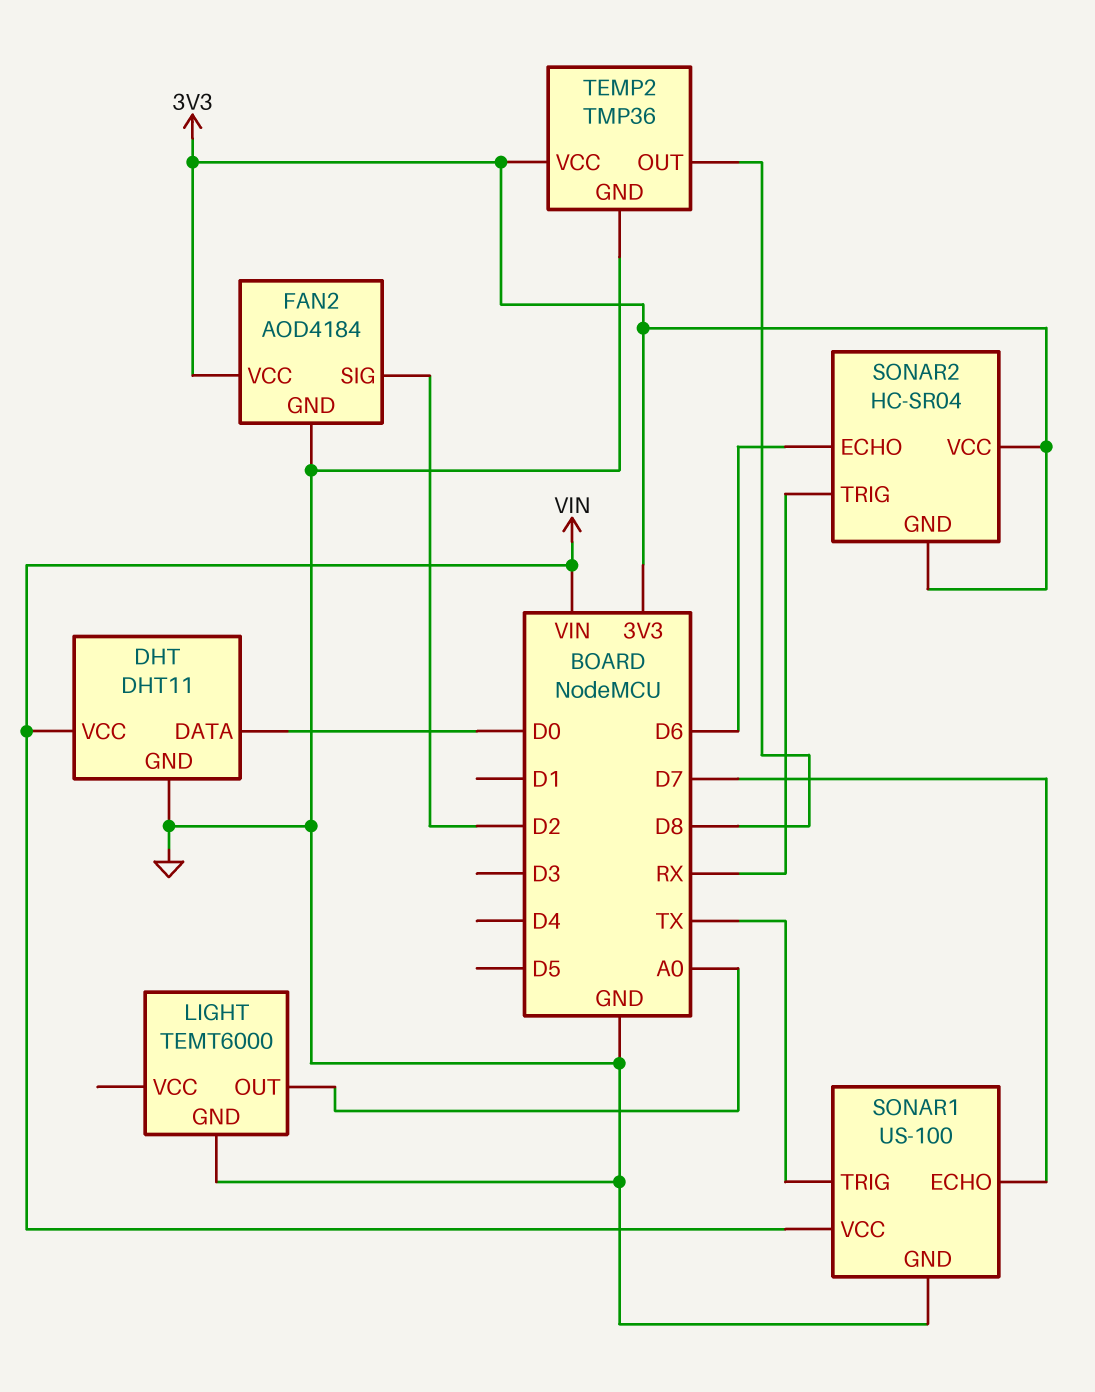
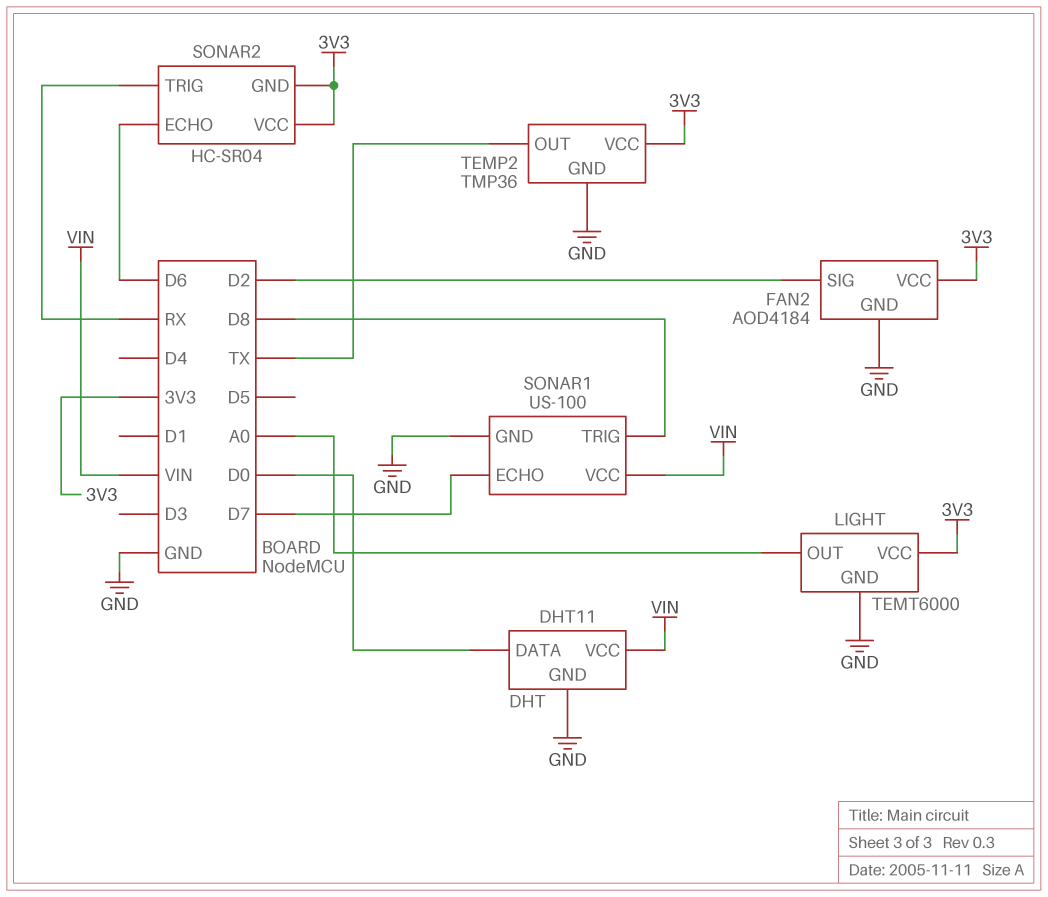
LIGHT pin VCC: none -> 3V3
SONAR1 pin TRIG: TX -> D8
TEMP2 pin OUT: D8 -> TX

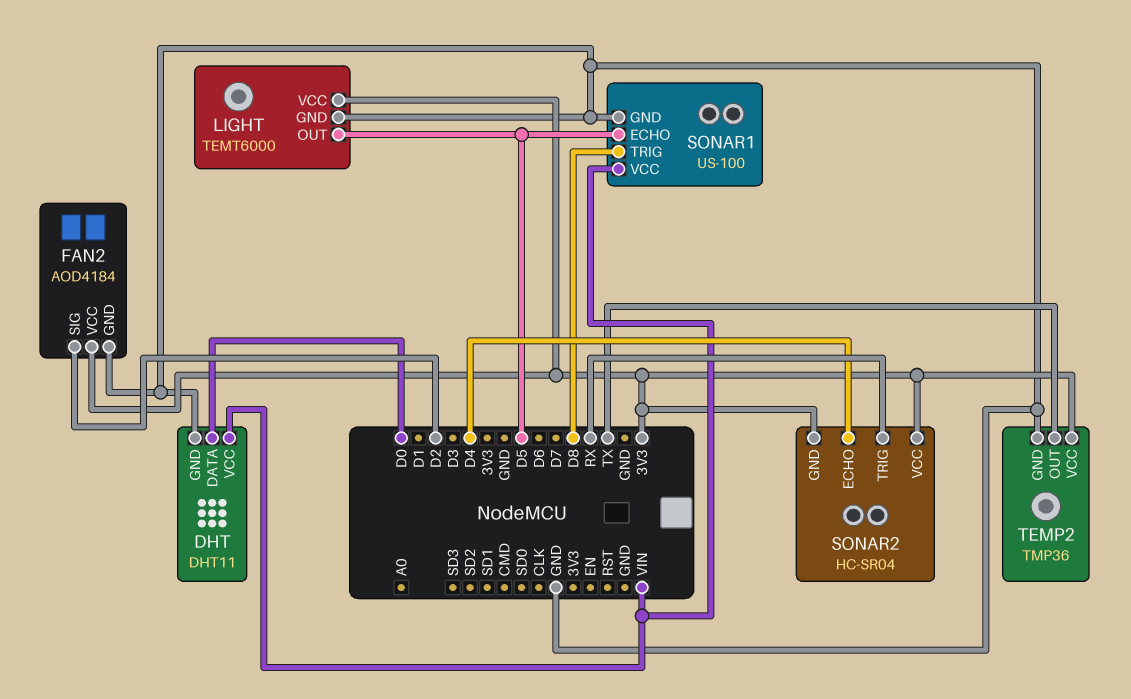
LIGHT pin OUT: A0 -> D5
SONAR1 pin ECHO: D7 -> D5
SONAR2 pin ECHO: D6 -> D4

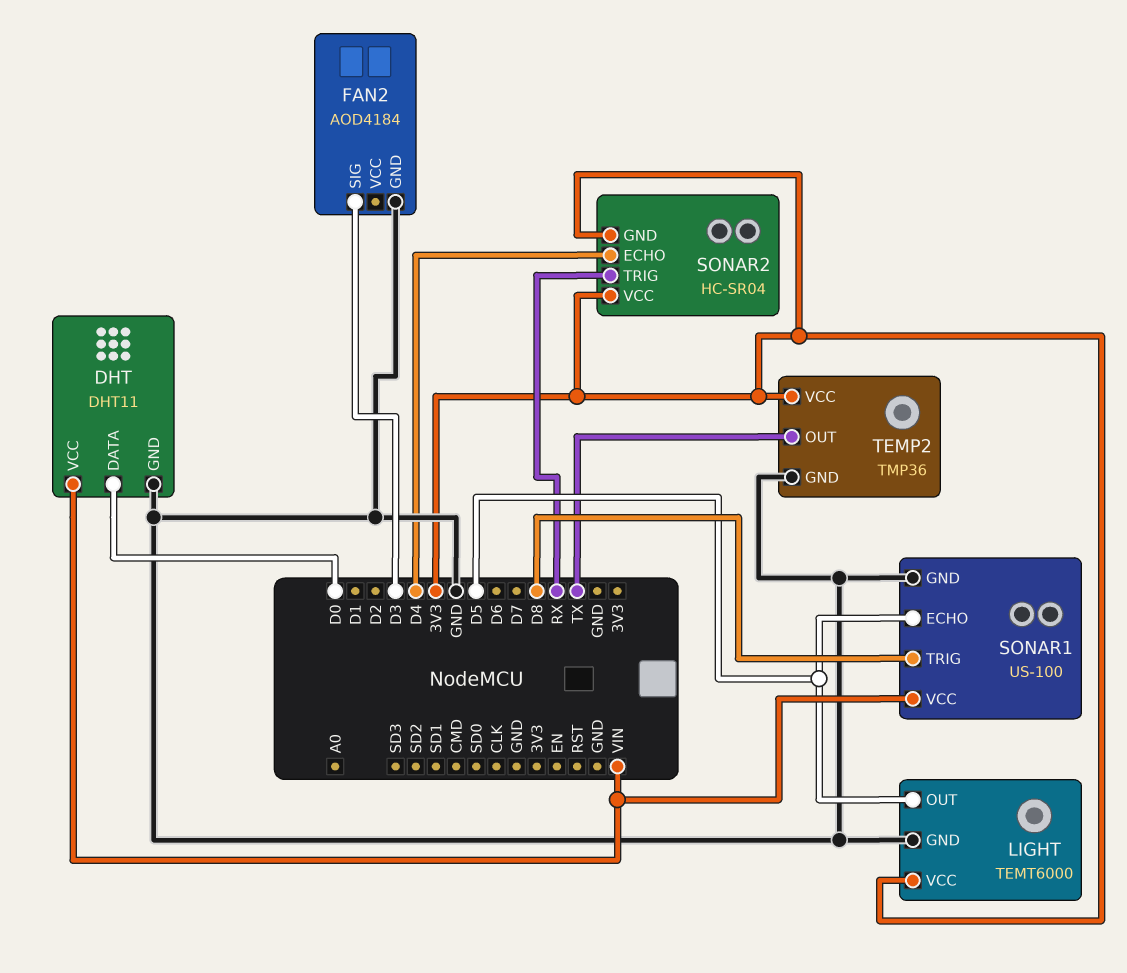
FAN2 pin SIG: D2 -> D3
FAN2 pin VCC: 3V3 -> none

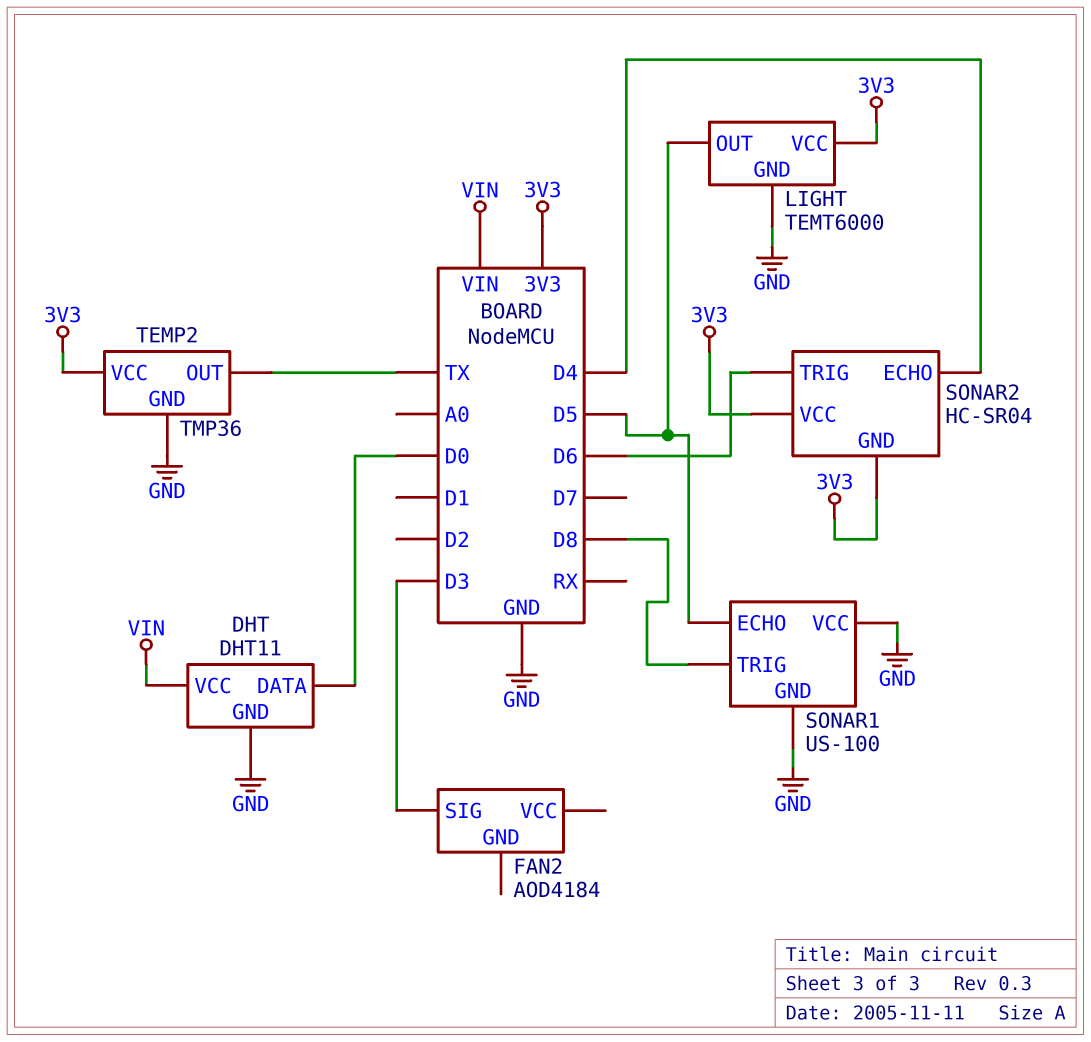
FAN2 pin GND: GND -> none
SONAR1 pin VCC: VIN -> GND
SONAR2 pin TRIG: RX -> D6

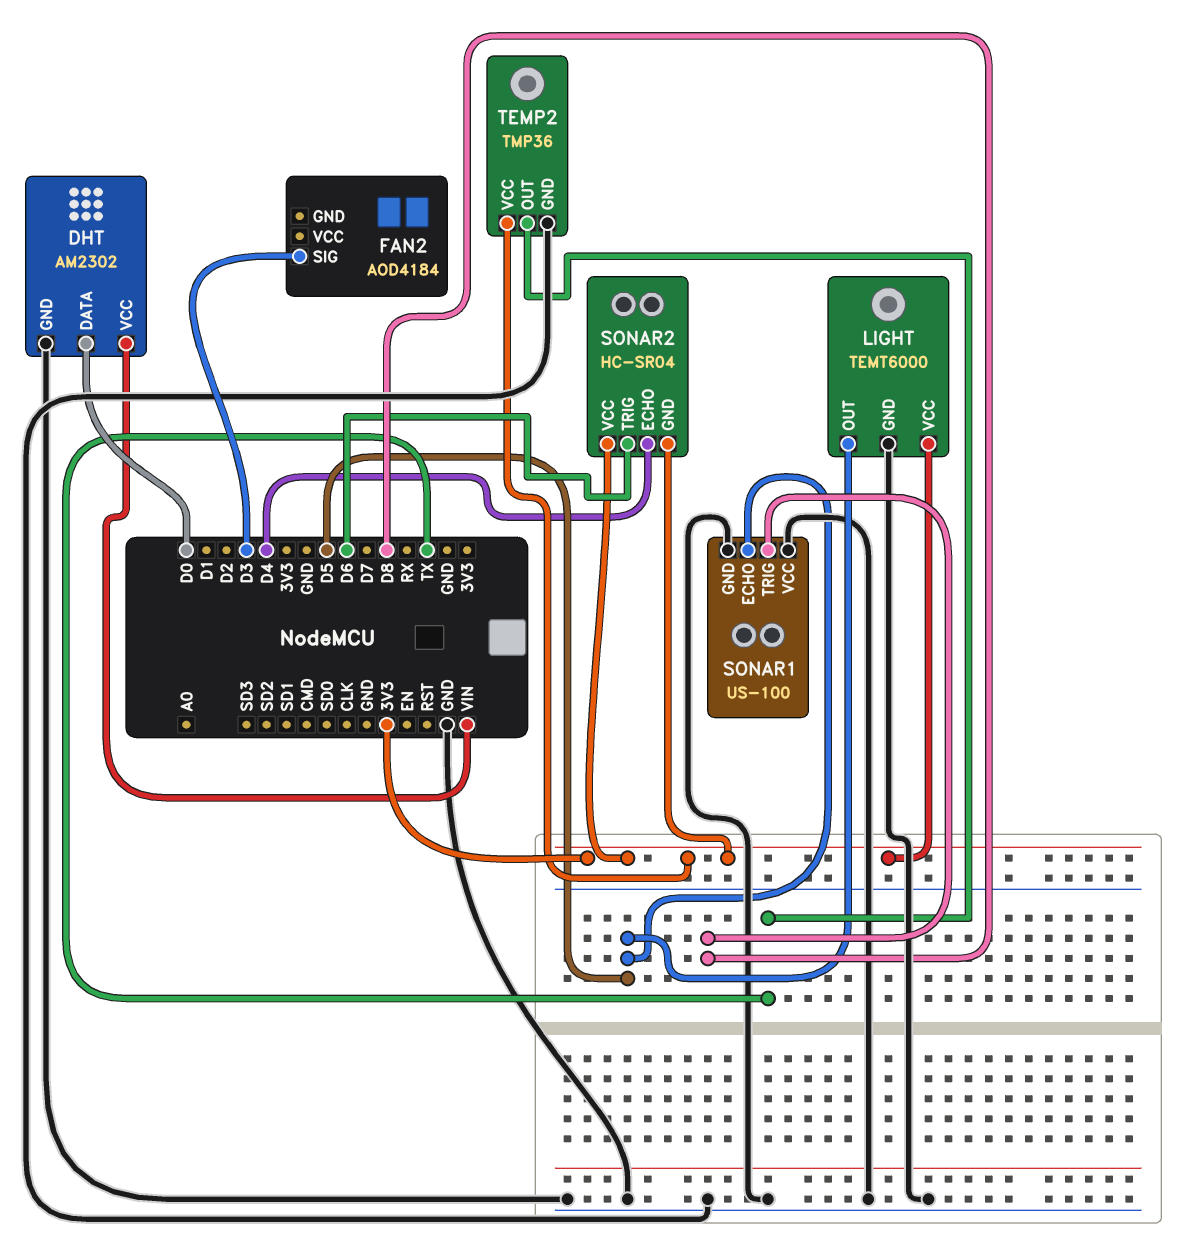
DHT: DHT11 -> AM2302

